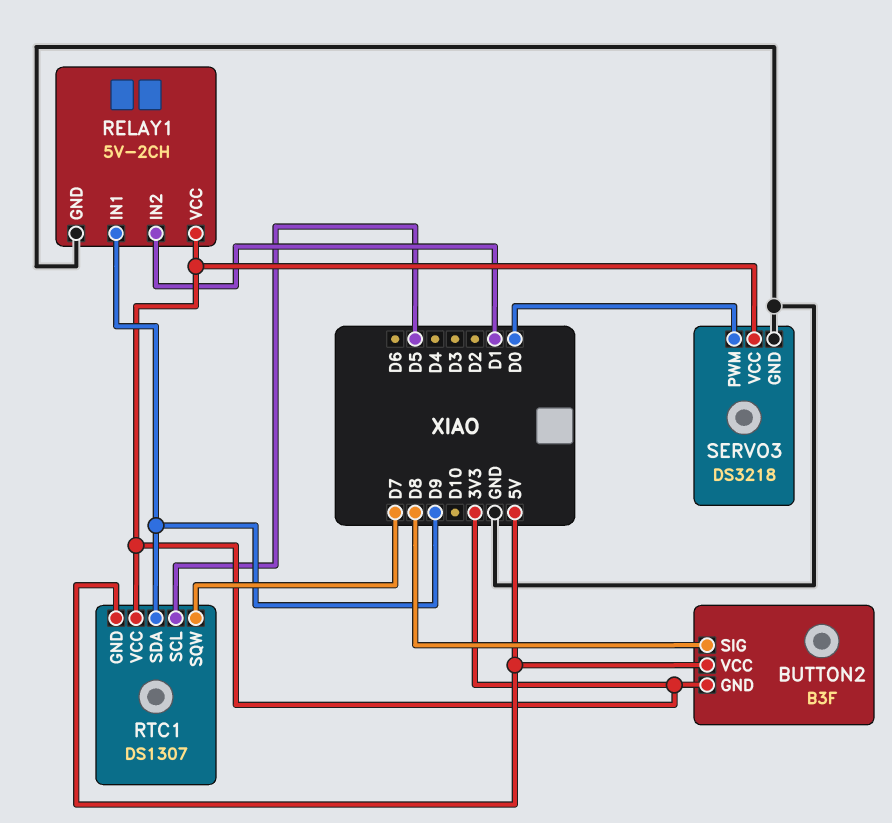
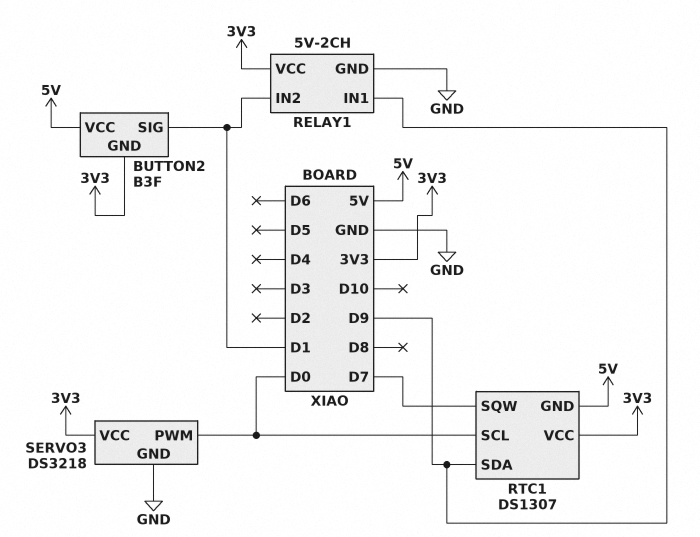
BUTTON2 pin SIG: D8 -> D1
RTC1 pin SCL: D5 -> D0

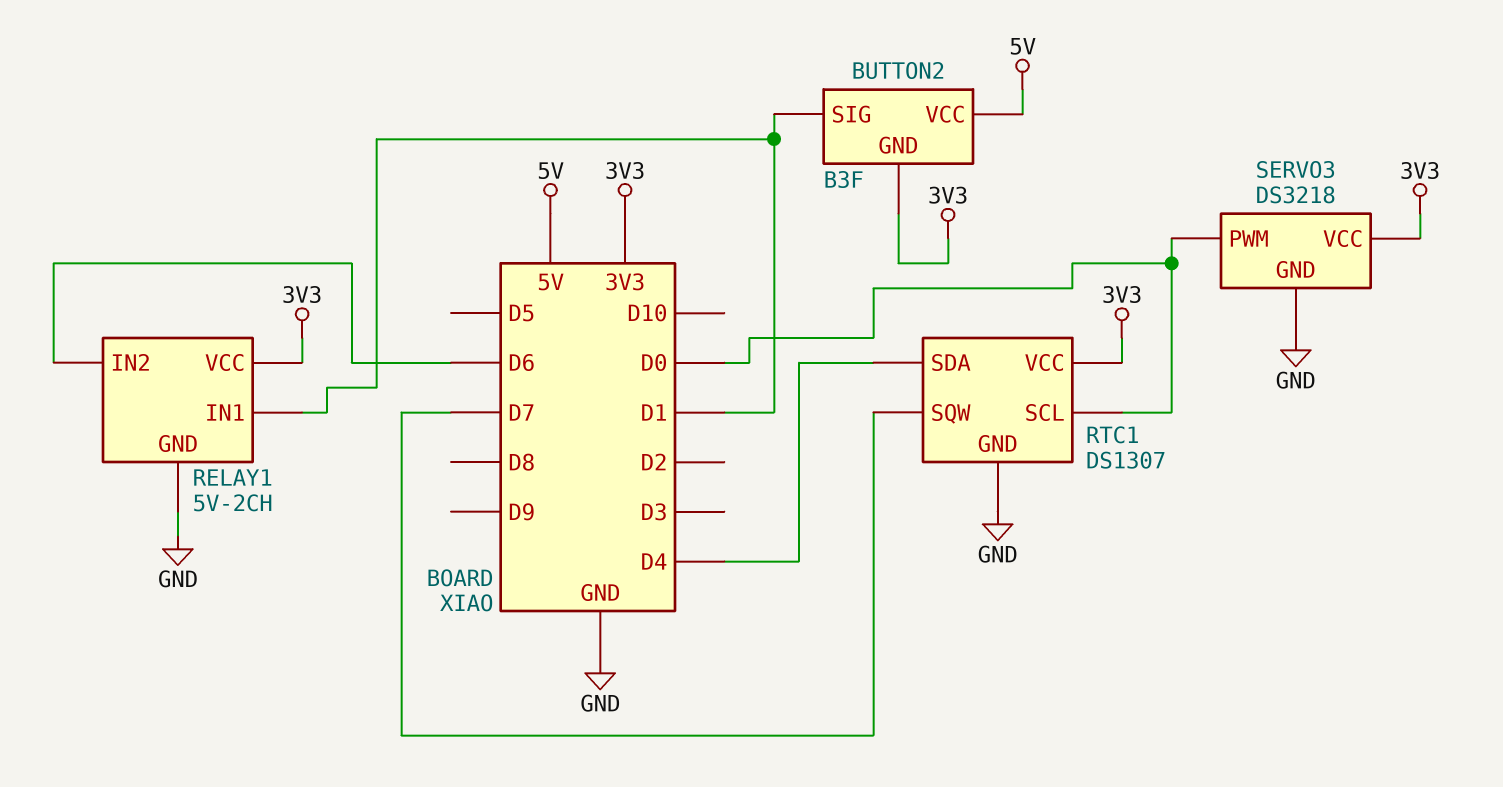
RELAY1 pin IN1: D9 -> D1
RELAY1 pin IN2: D1 -> D6
RTC1 pin GND: 5V -> GND
RTC1 pin SDA: D9 -> D4

